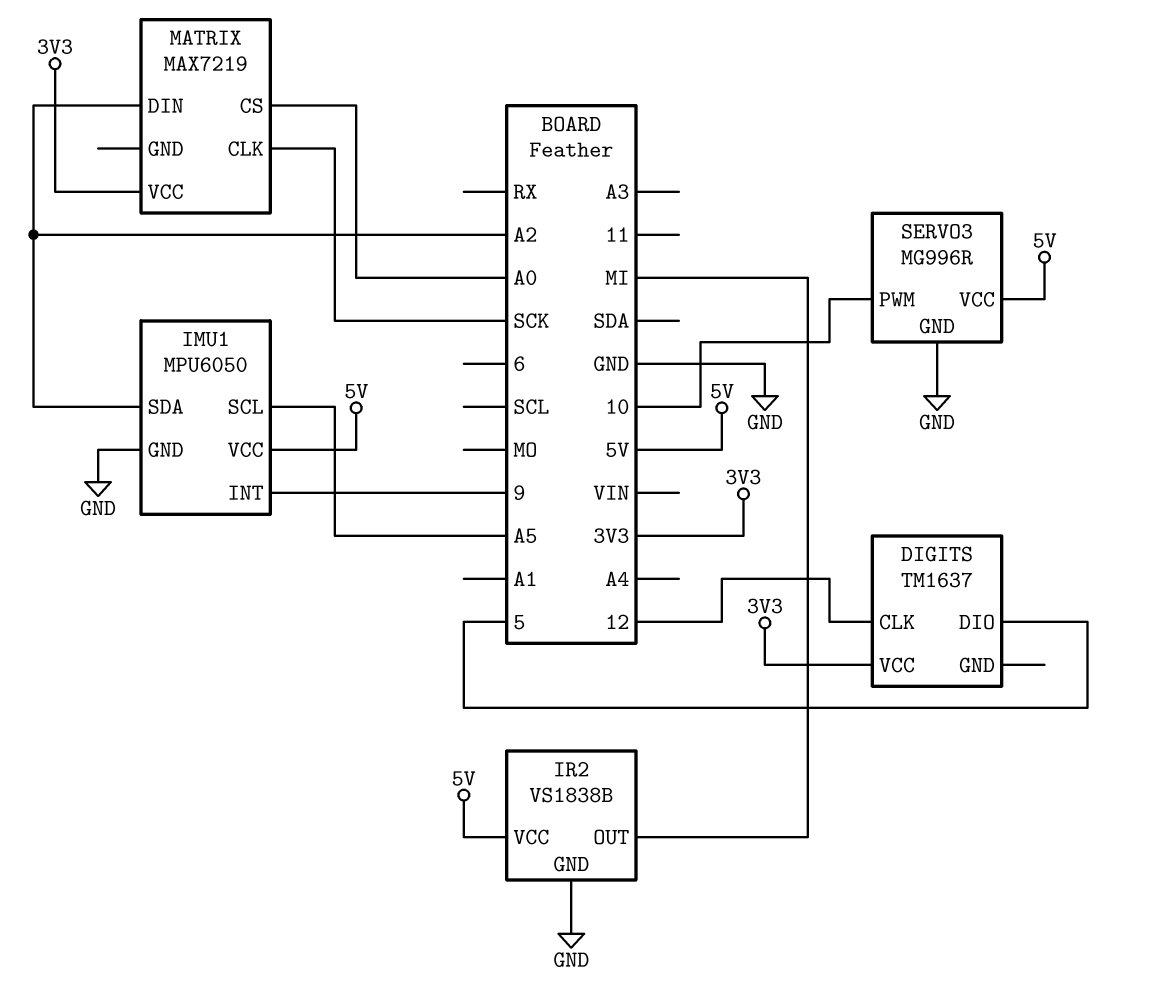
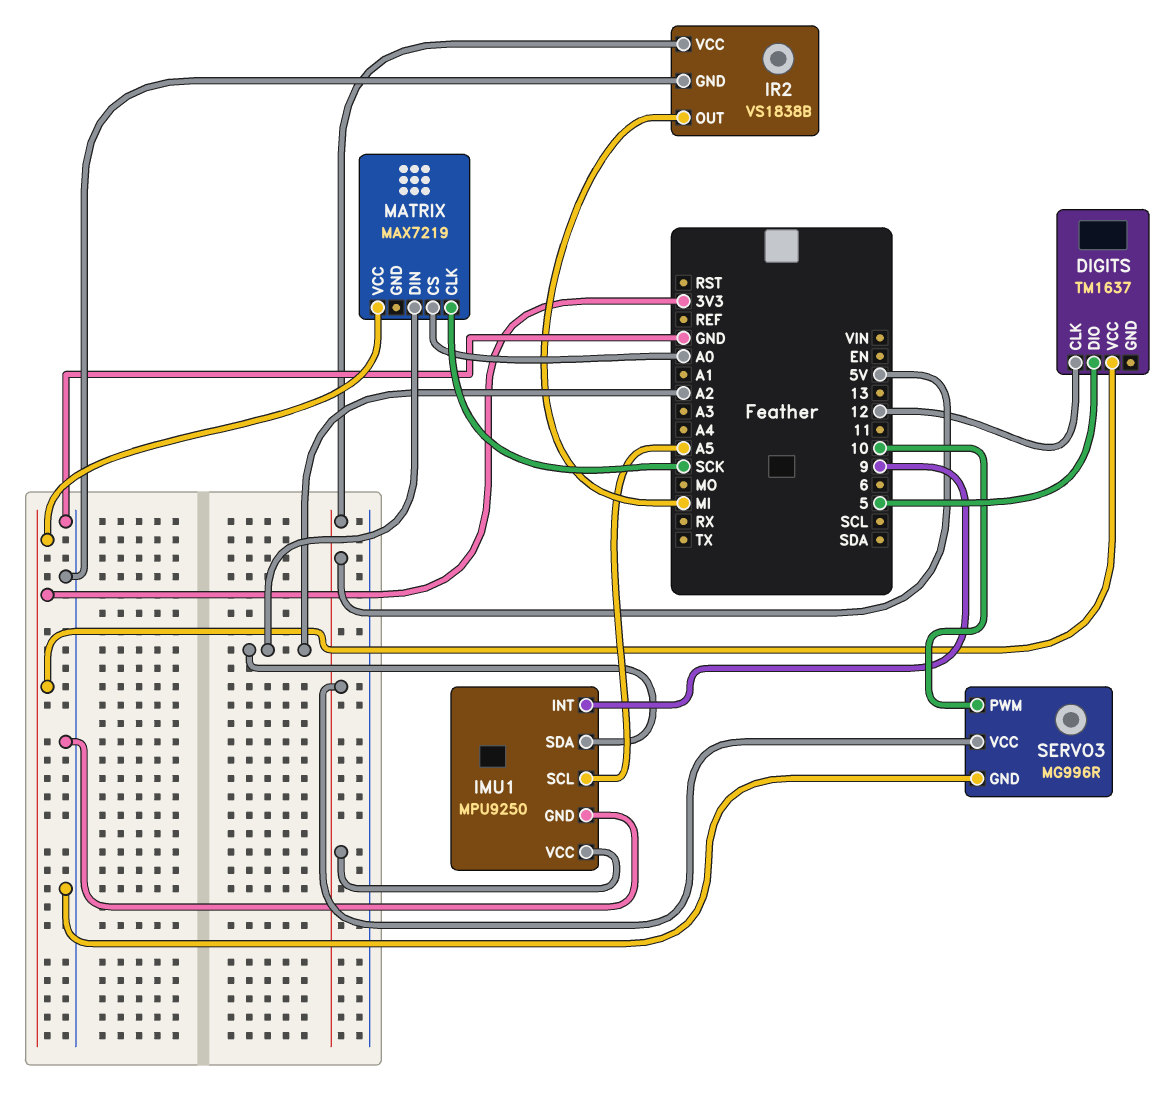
IMU1: MPU6050 -> MPU9250

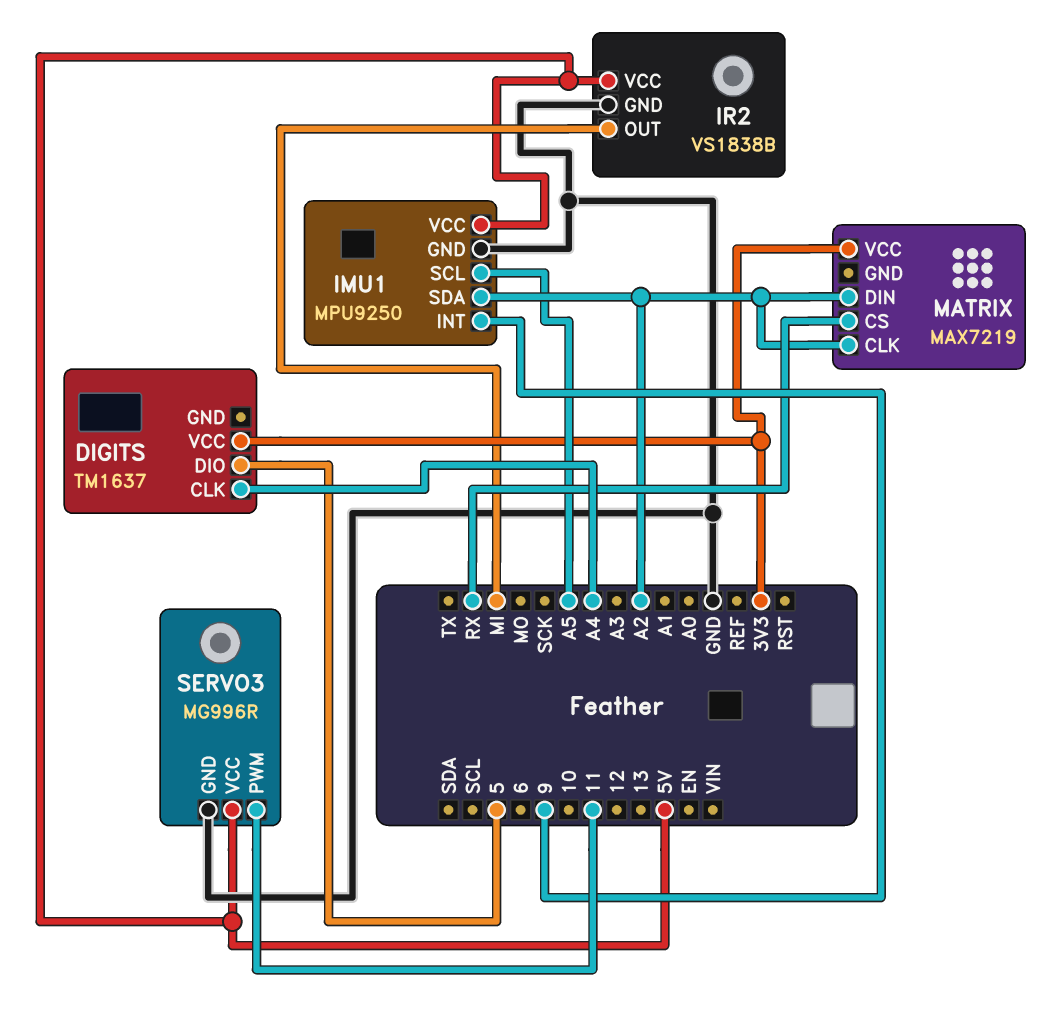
DIGITS pin CLK: 12 -> A4
MATRIX pin CLK: SCK -> A2
MATRIX pin CS: A0 -> RX
SERVO3 pin PWM: 10 -> 11

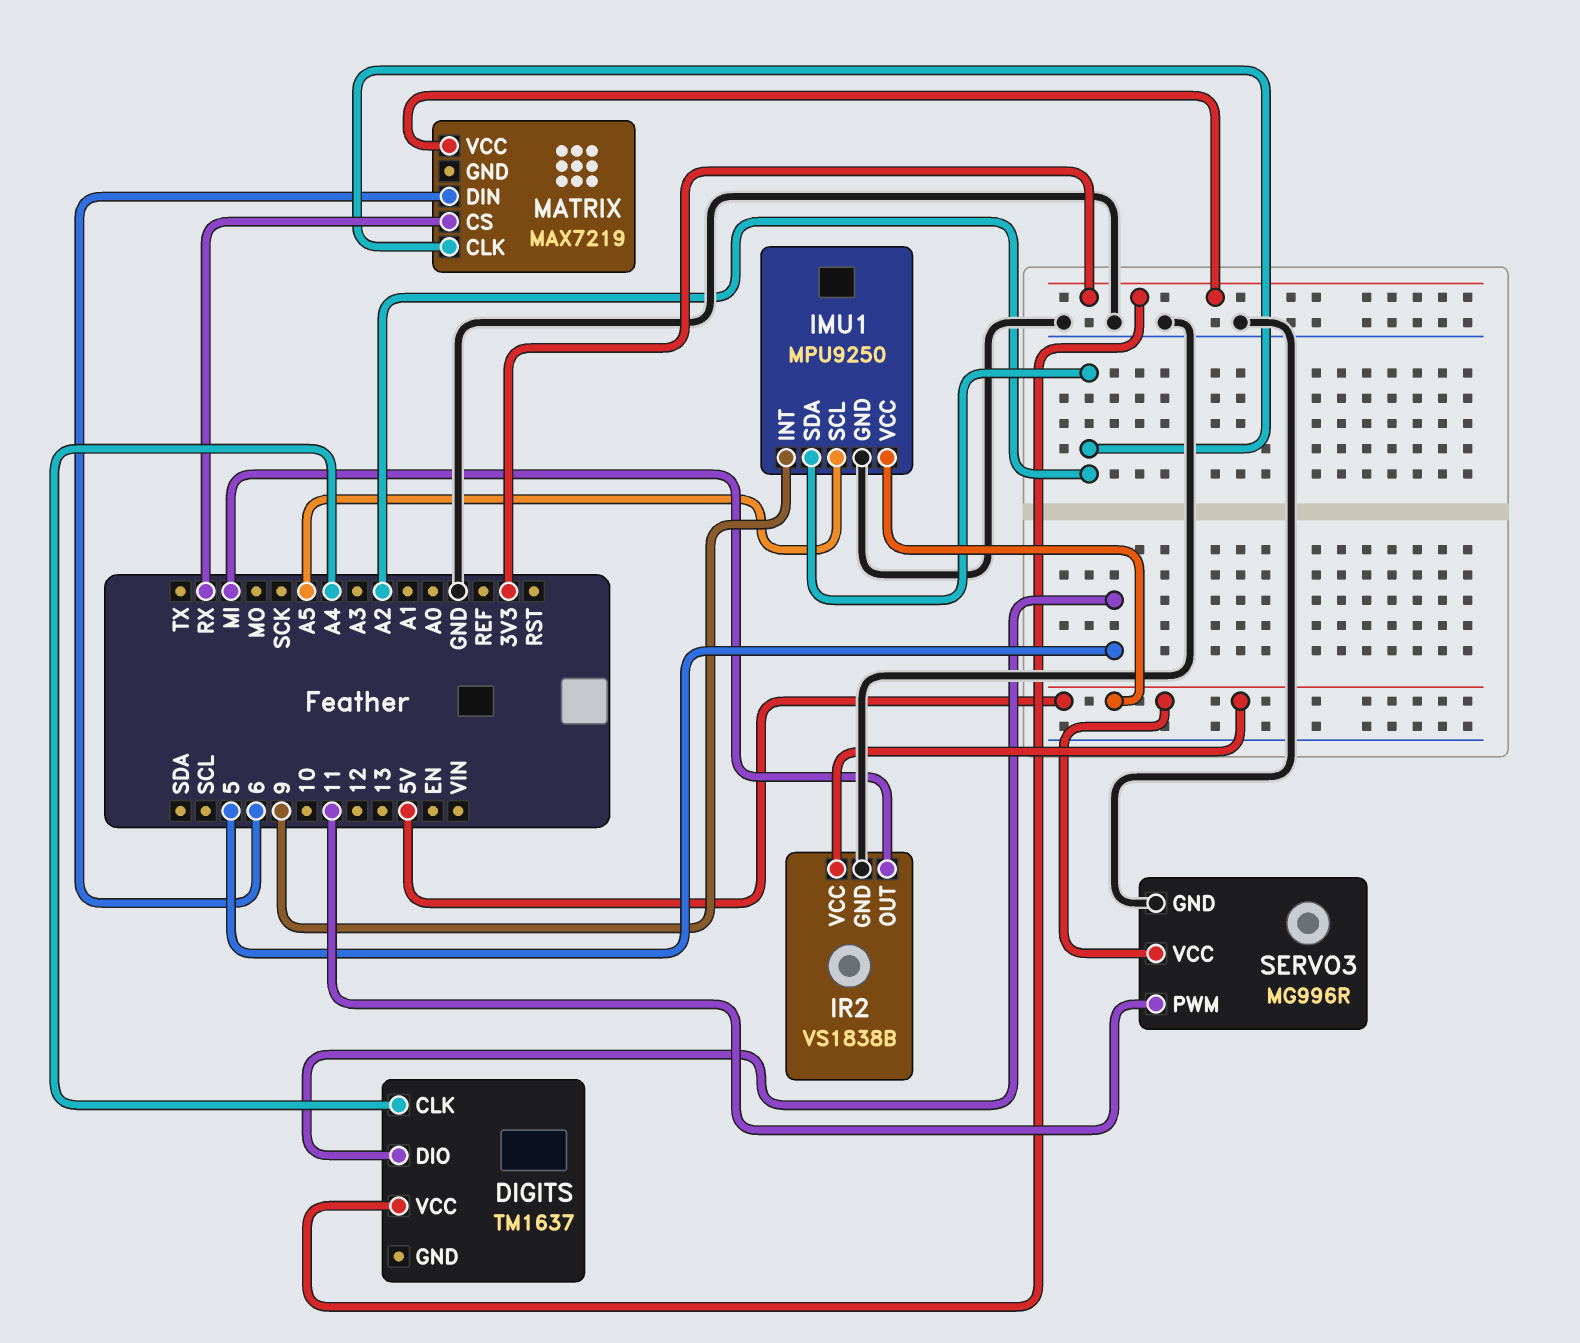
MATRIX pin DIN: A2 -> 6

